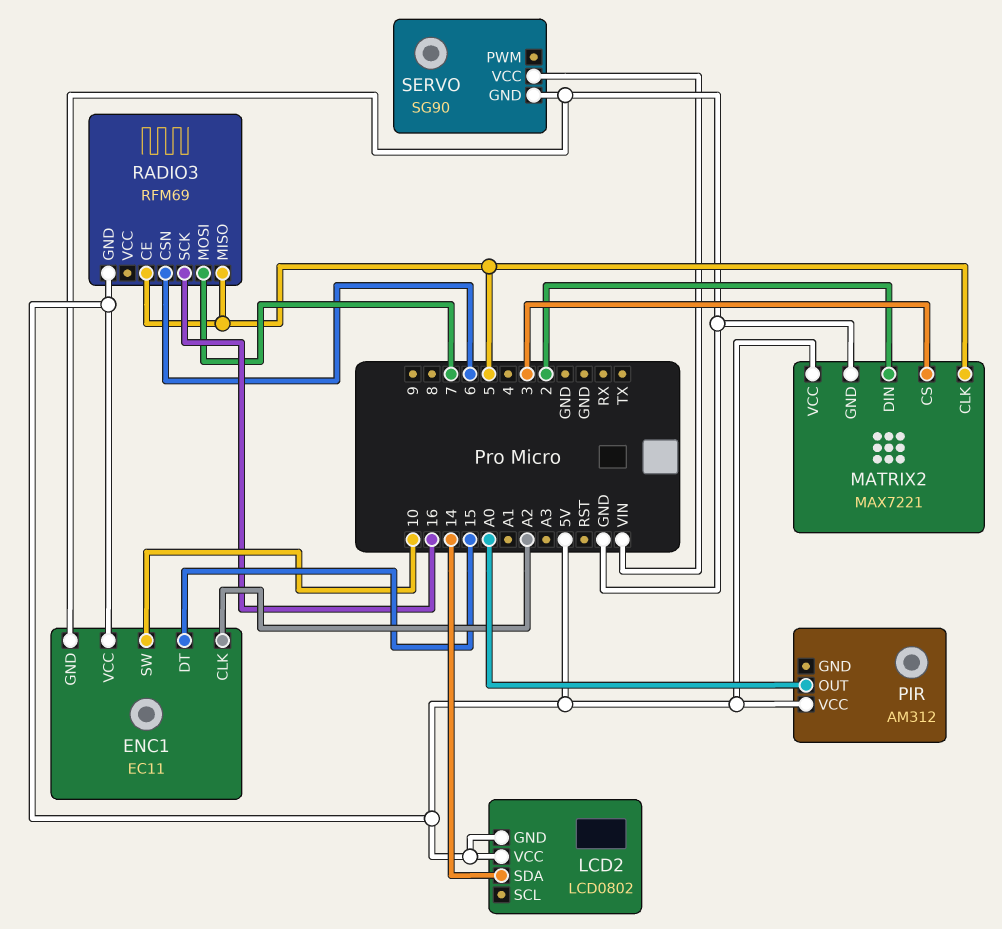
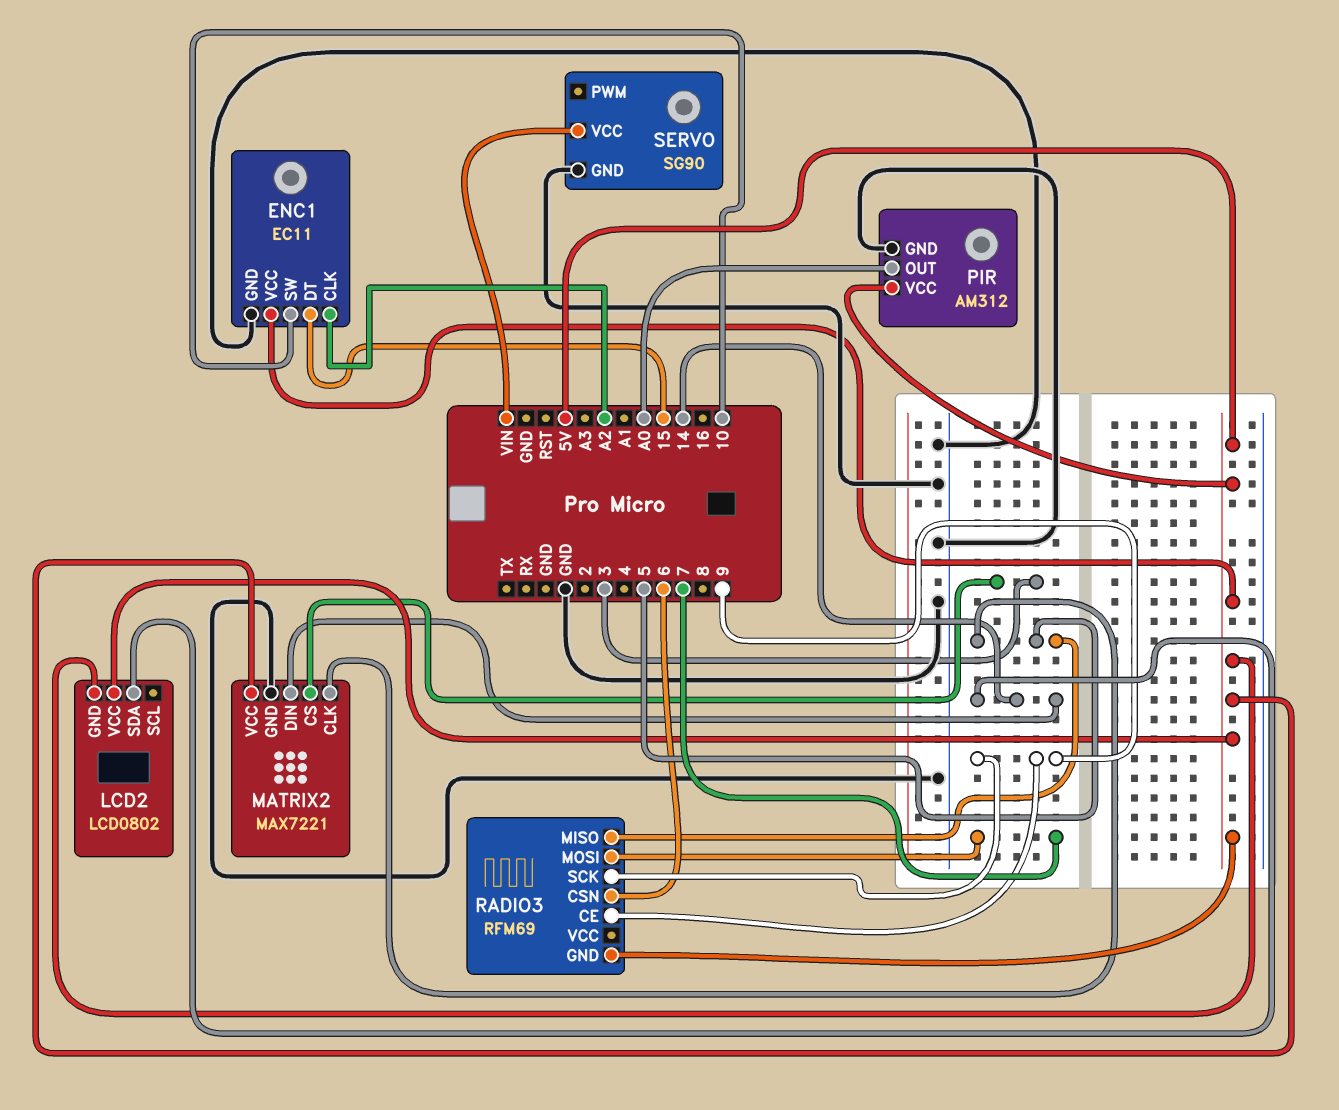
MATRIX2 pin DIN: 2 -> 14
PIR pin GND: none -> GND
RADIO3 pin CE: 5 -> 9
RADIO3 pin SCK: 16 -> 9

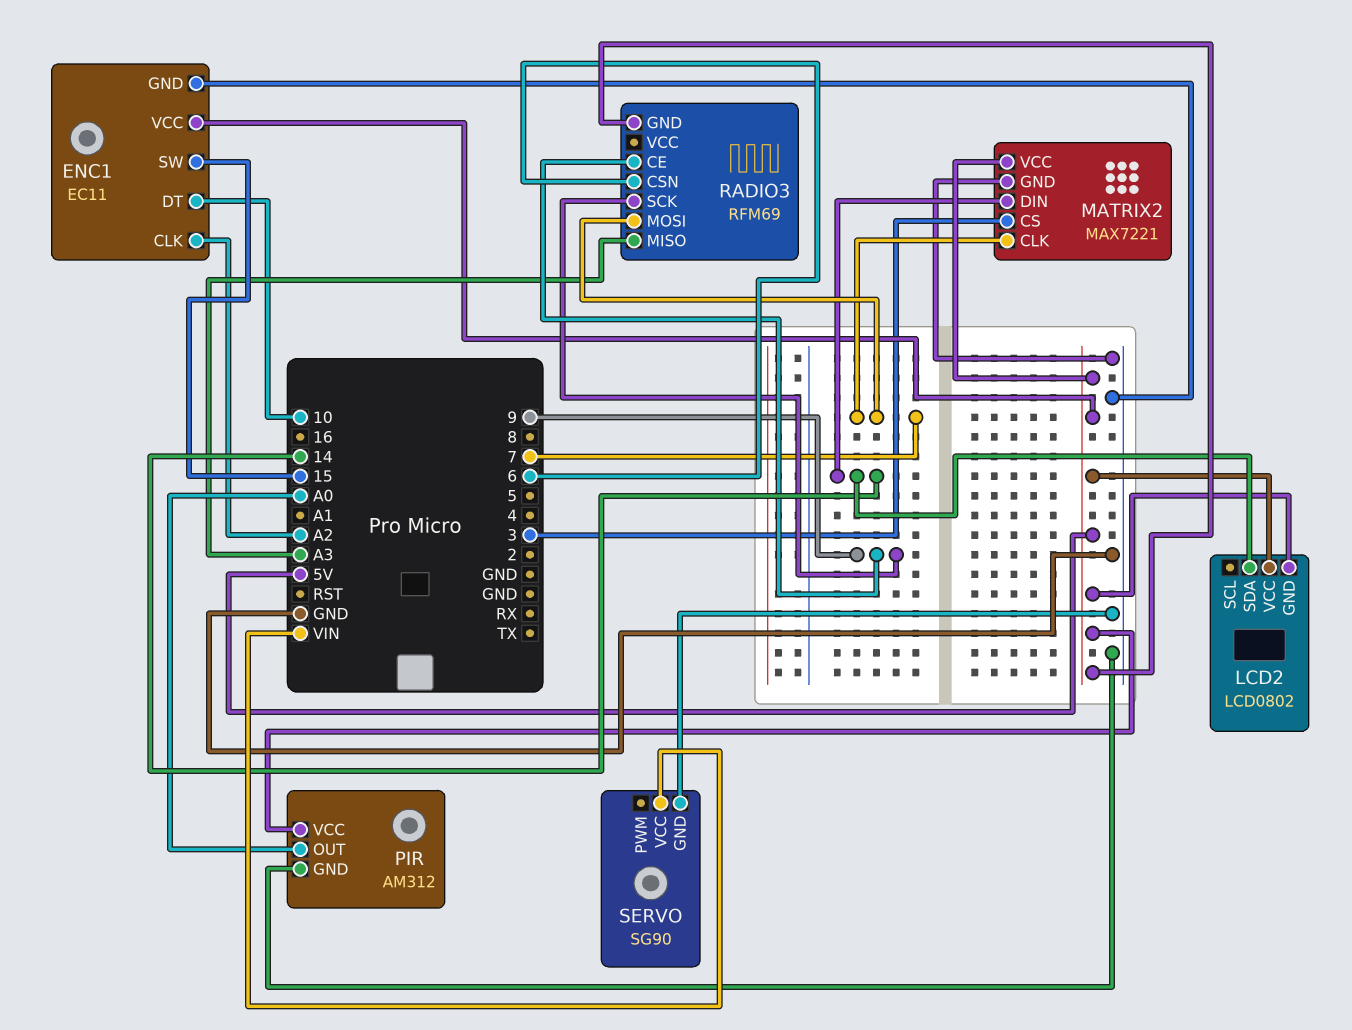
ENC1 pin DT: 15 -> 10
ENC1 pin SW: 10 -> 15
MATRIX2 pin CLK: 5 -> 7
RADIO3 pin MISO: 5 -> A3

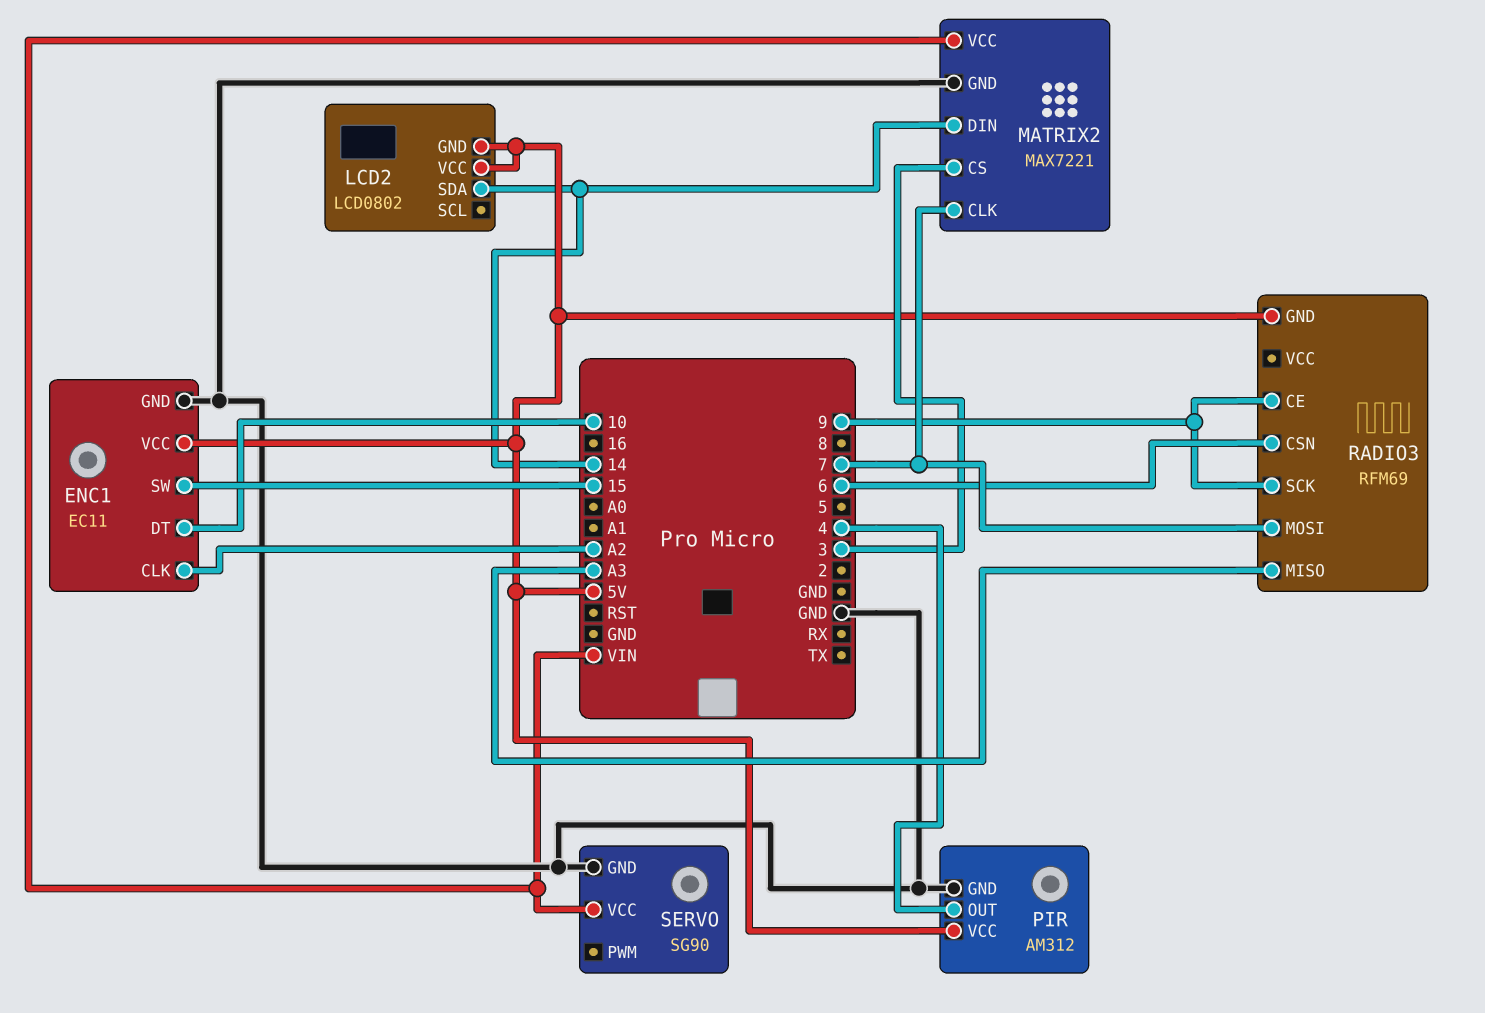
MATRIX2 pin VCC: 5V -> VIN
PIR pin OUT: A0 -> 4

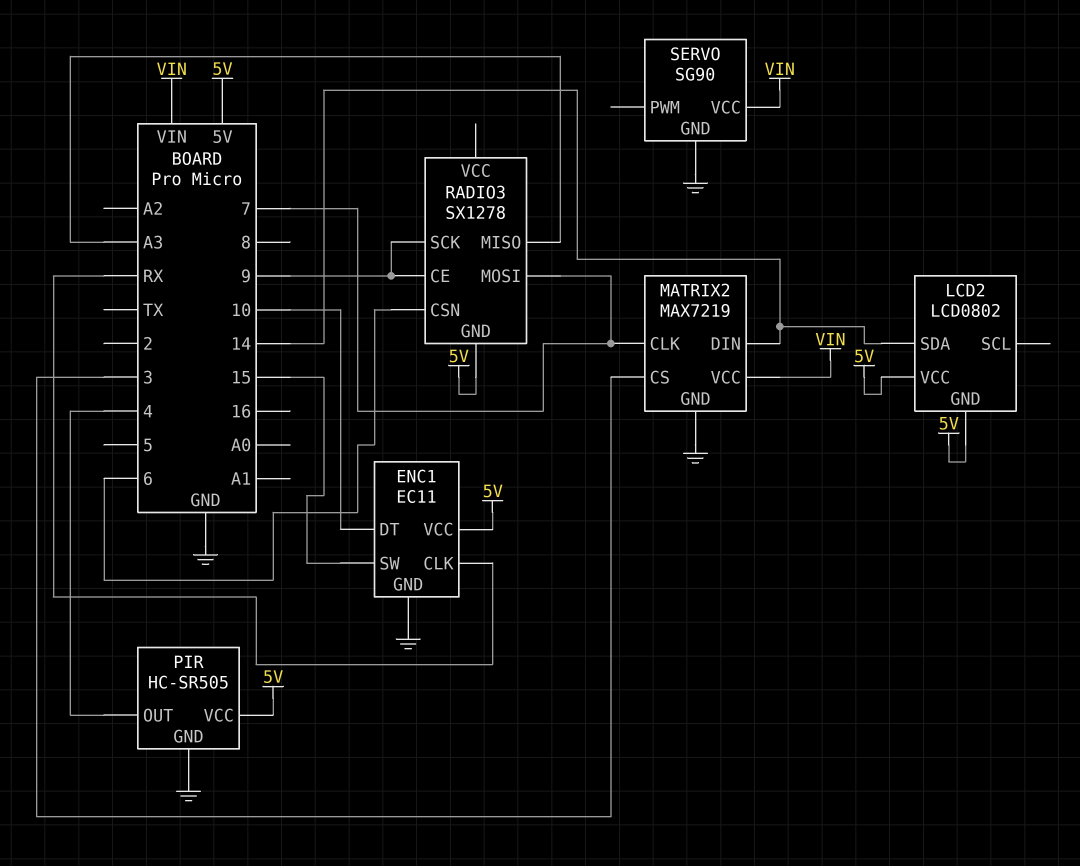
ENC1 pin CLK: A2 -> RX
MATRIX2: MAX7221 -> MAX7219
PIR: AM312 -> HC-SR505
RADIO3: RFM69 -> SX1278

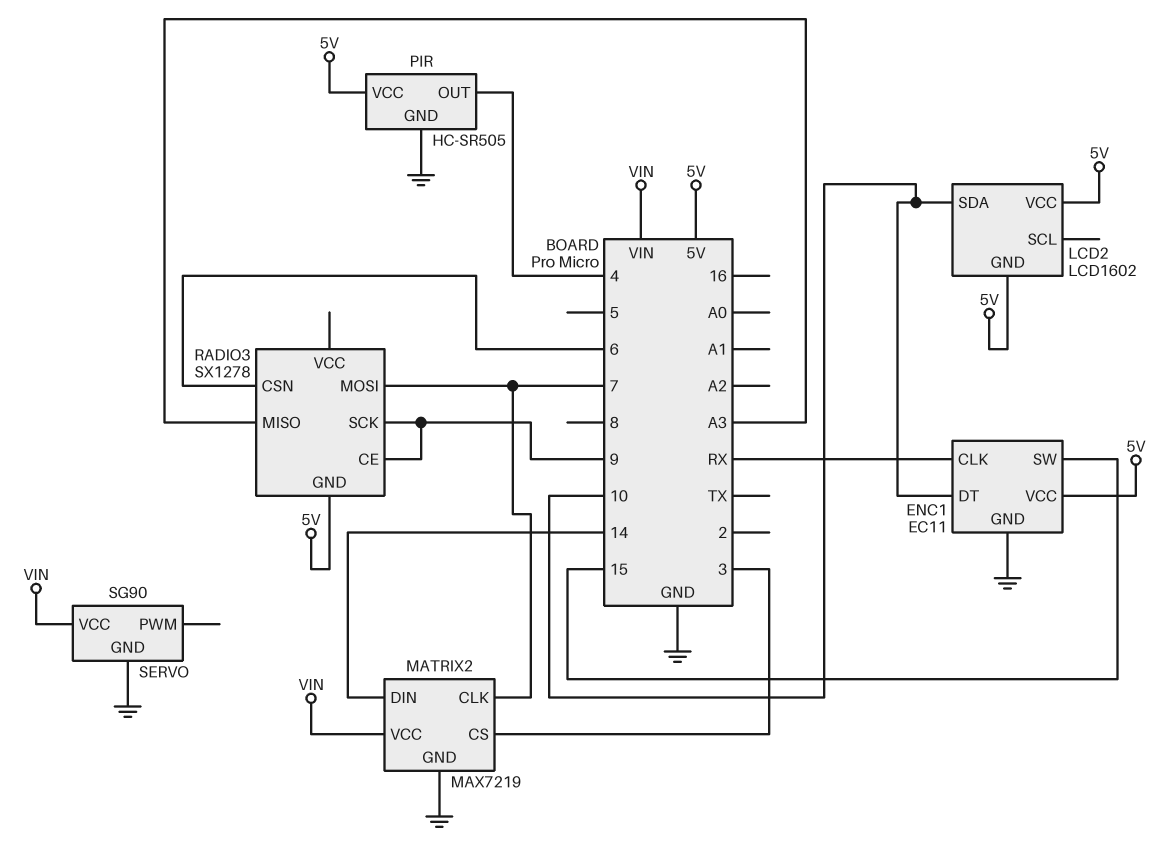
LCD2: LCD0802 -> LCD1602
LCD2 pin SDA: 14 -> 10

